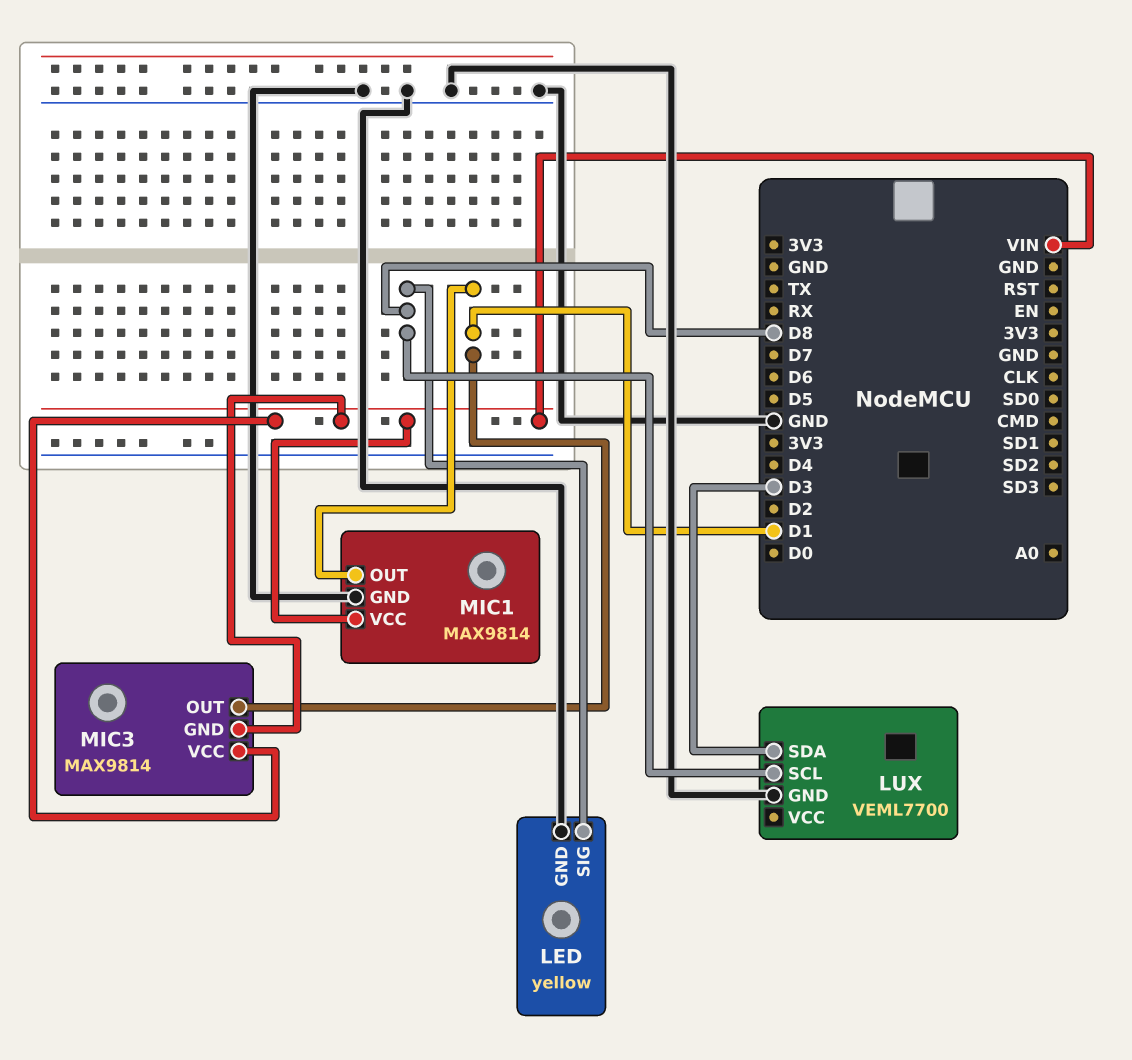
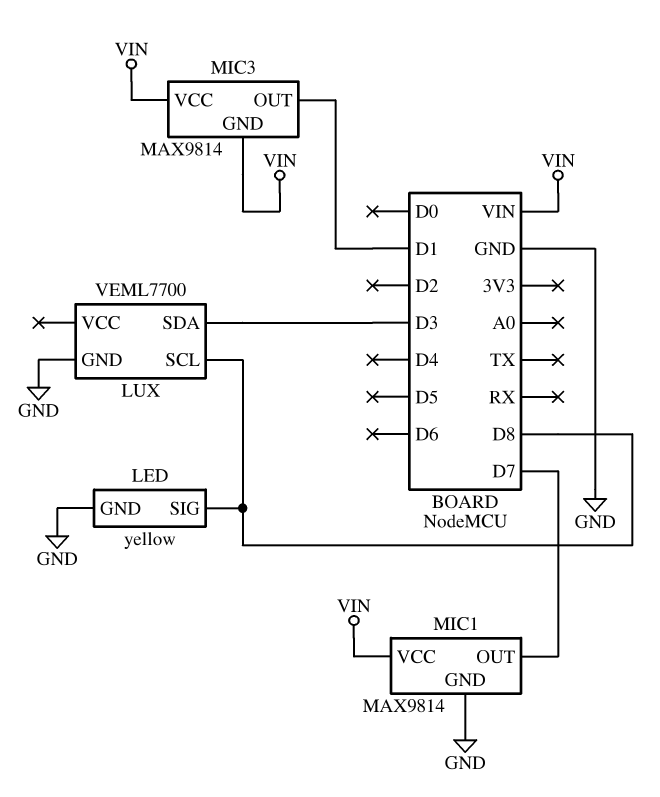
MIC1 pin OUT: D1 -> D7

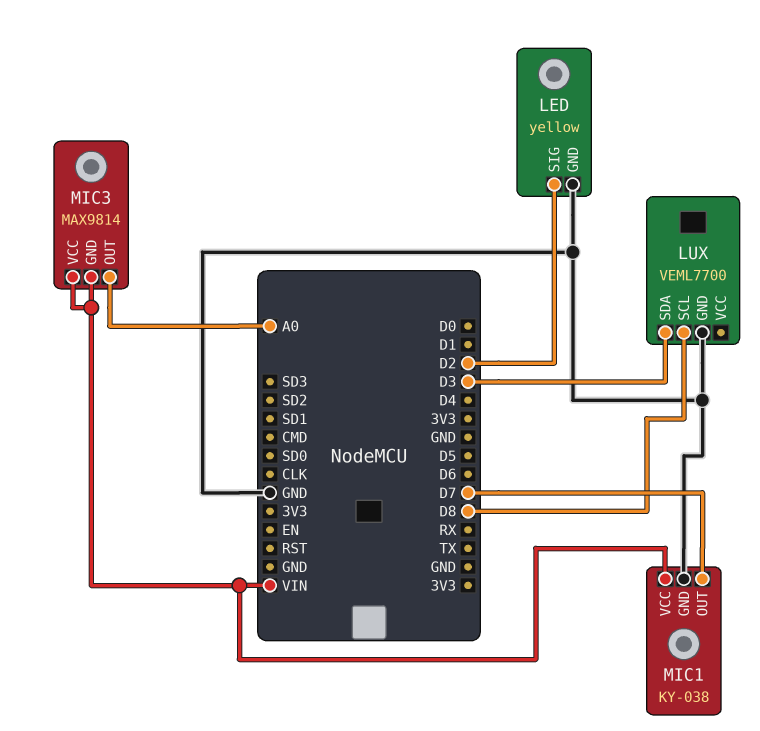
LED pin SIG: D8 -> D2
MIC1: MAX9814 -> KY-038
MIC3 pin OUT: D1 -> A0

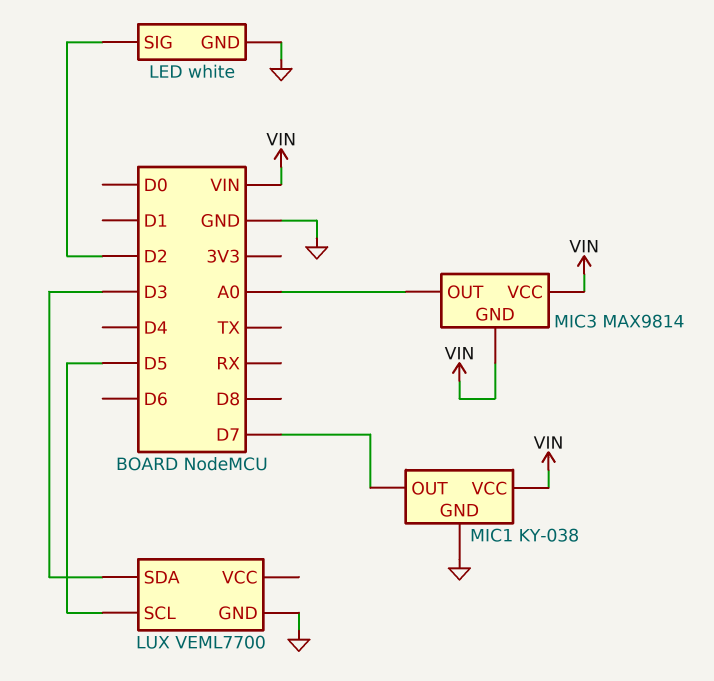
LED: yellow -> white
LUX pin SCL: D8 -> D5

